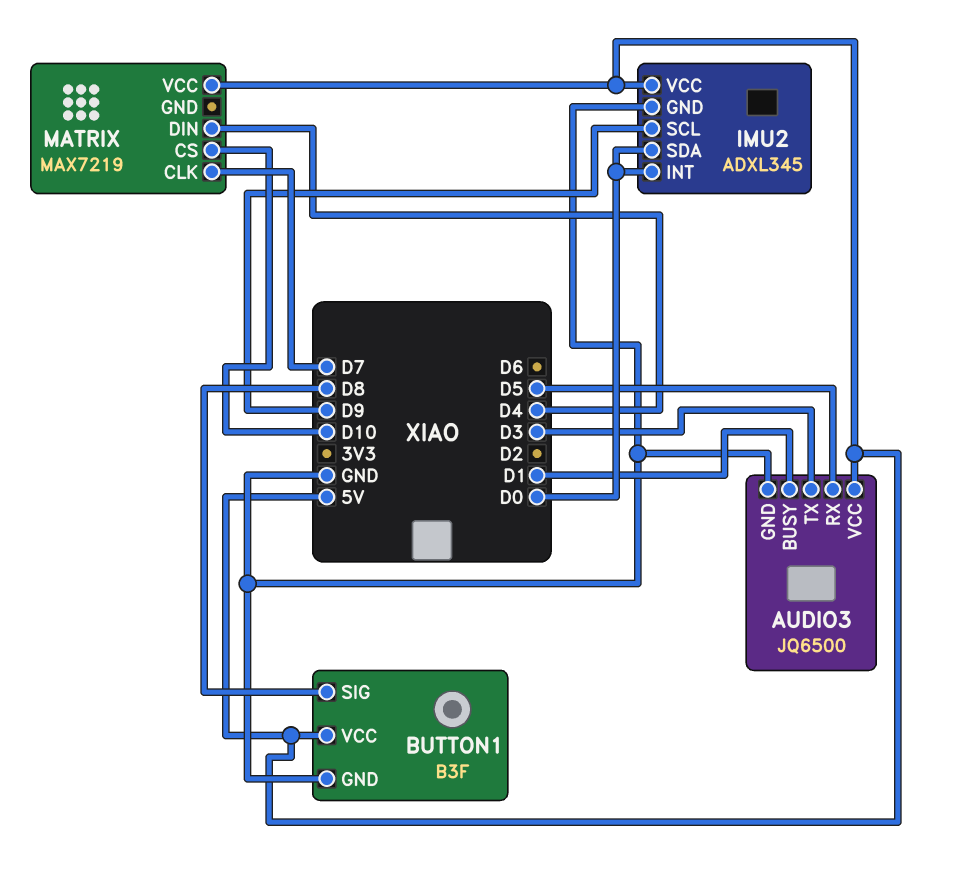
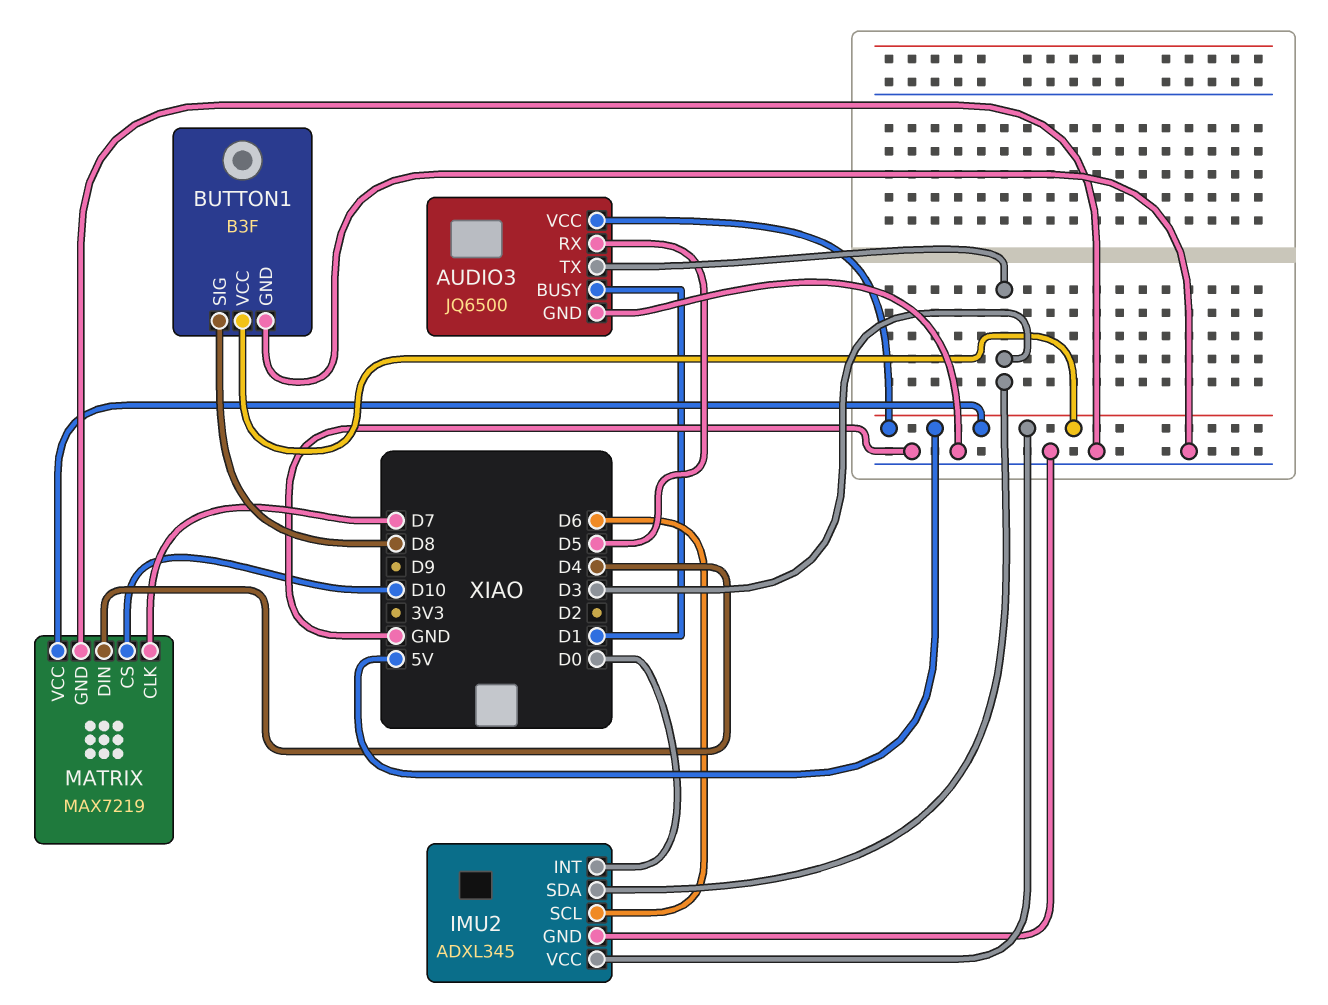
IMU2 pin SCL: D9 -> D6
IMU2 pin SDA: D0 -> D3
MATRIX pin GND: none -> GND

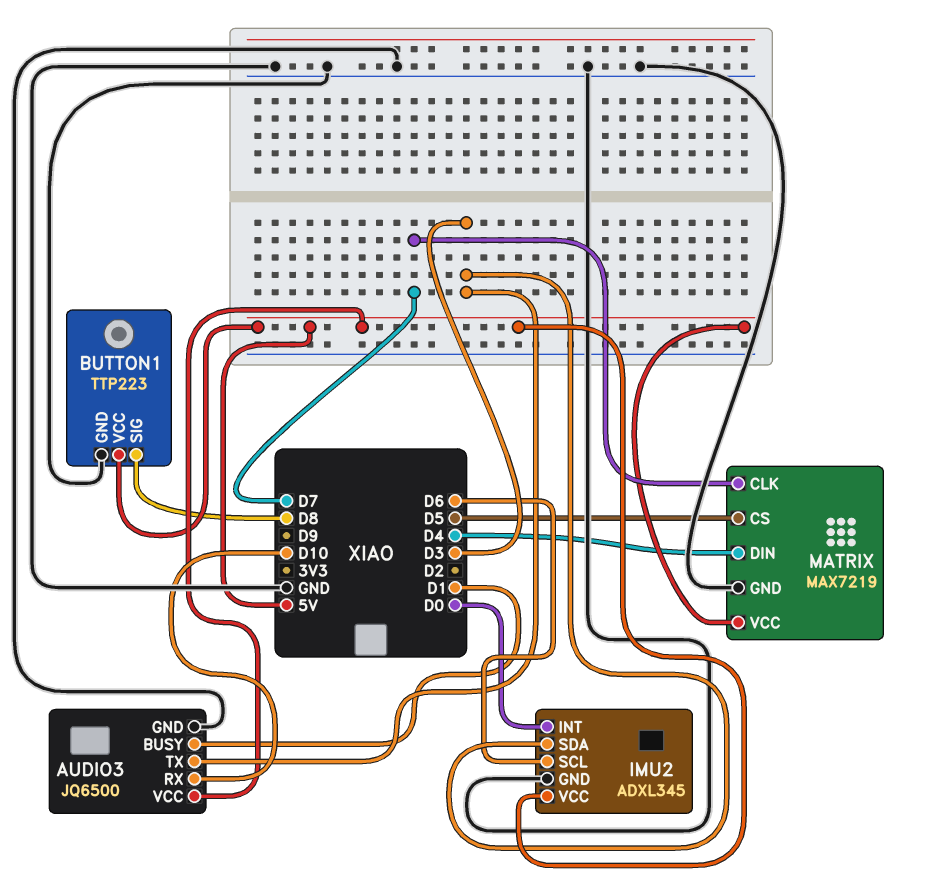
AUDIO3 pin RX: D5 -> D10
BUTTON1: B3F -> TTP223
MATRIX pin CS: D10 -> D5

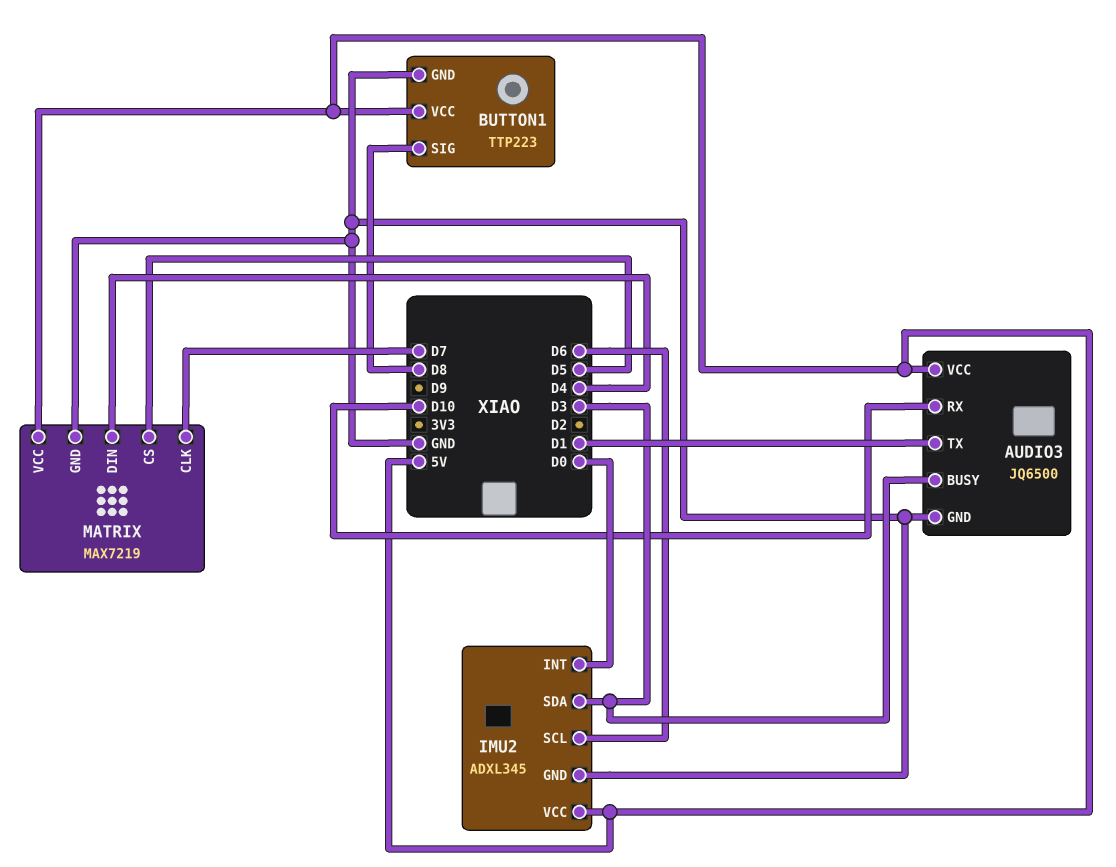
AUDIO3 pin BUSY: D1 -> D3
AUDIO3 pin TX: D3 -> D1

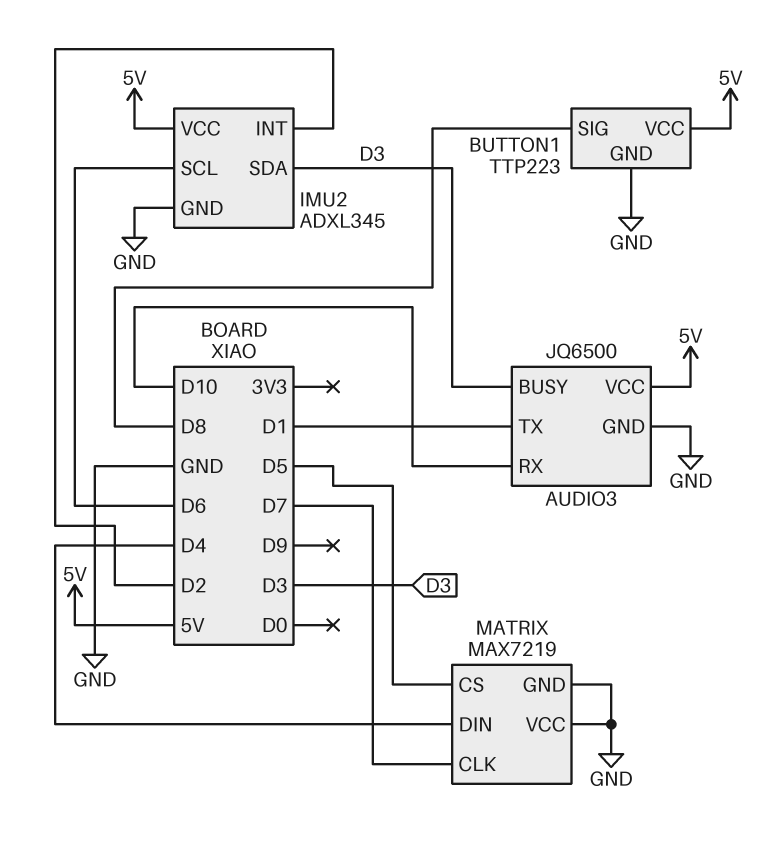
IMU2 pin INT: D0 -> D2
MATRIX pin VCC: 5V -> GND

